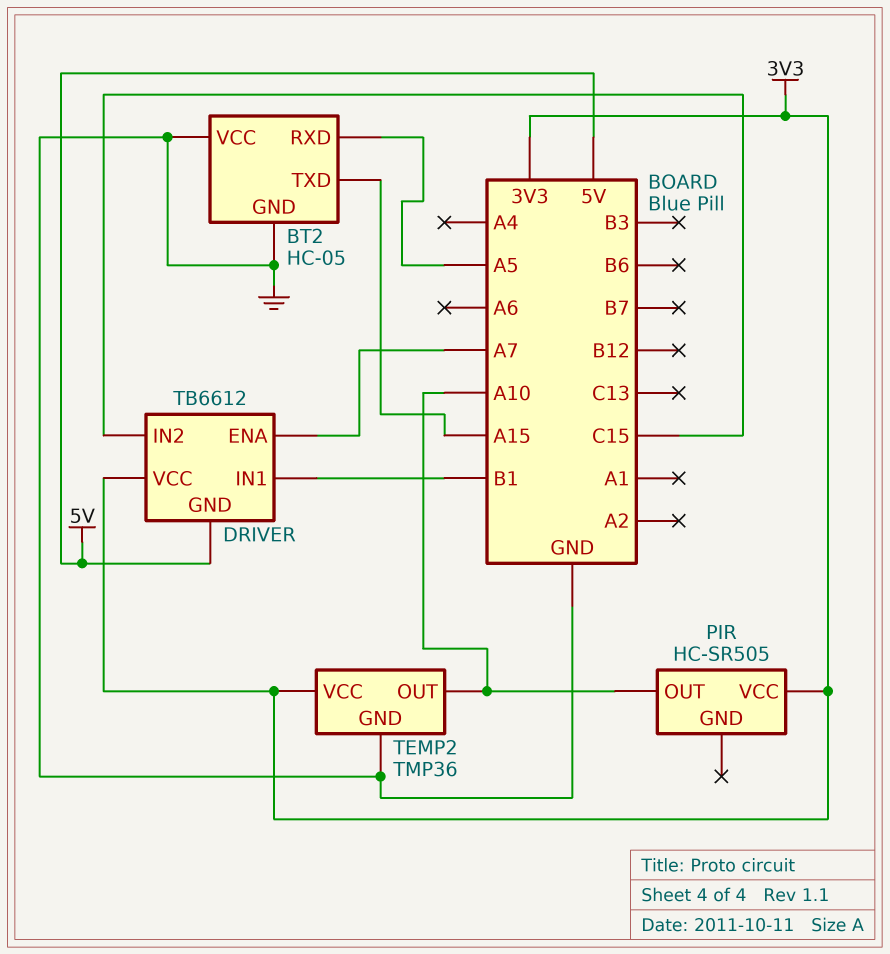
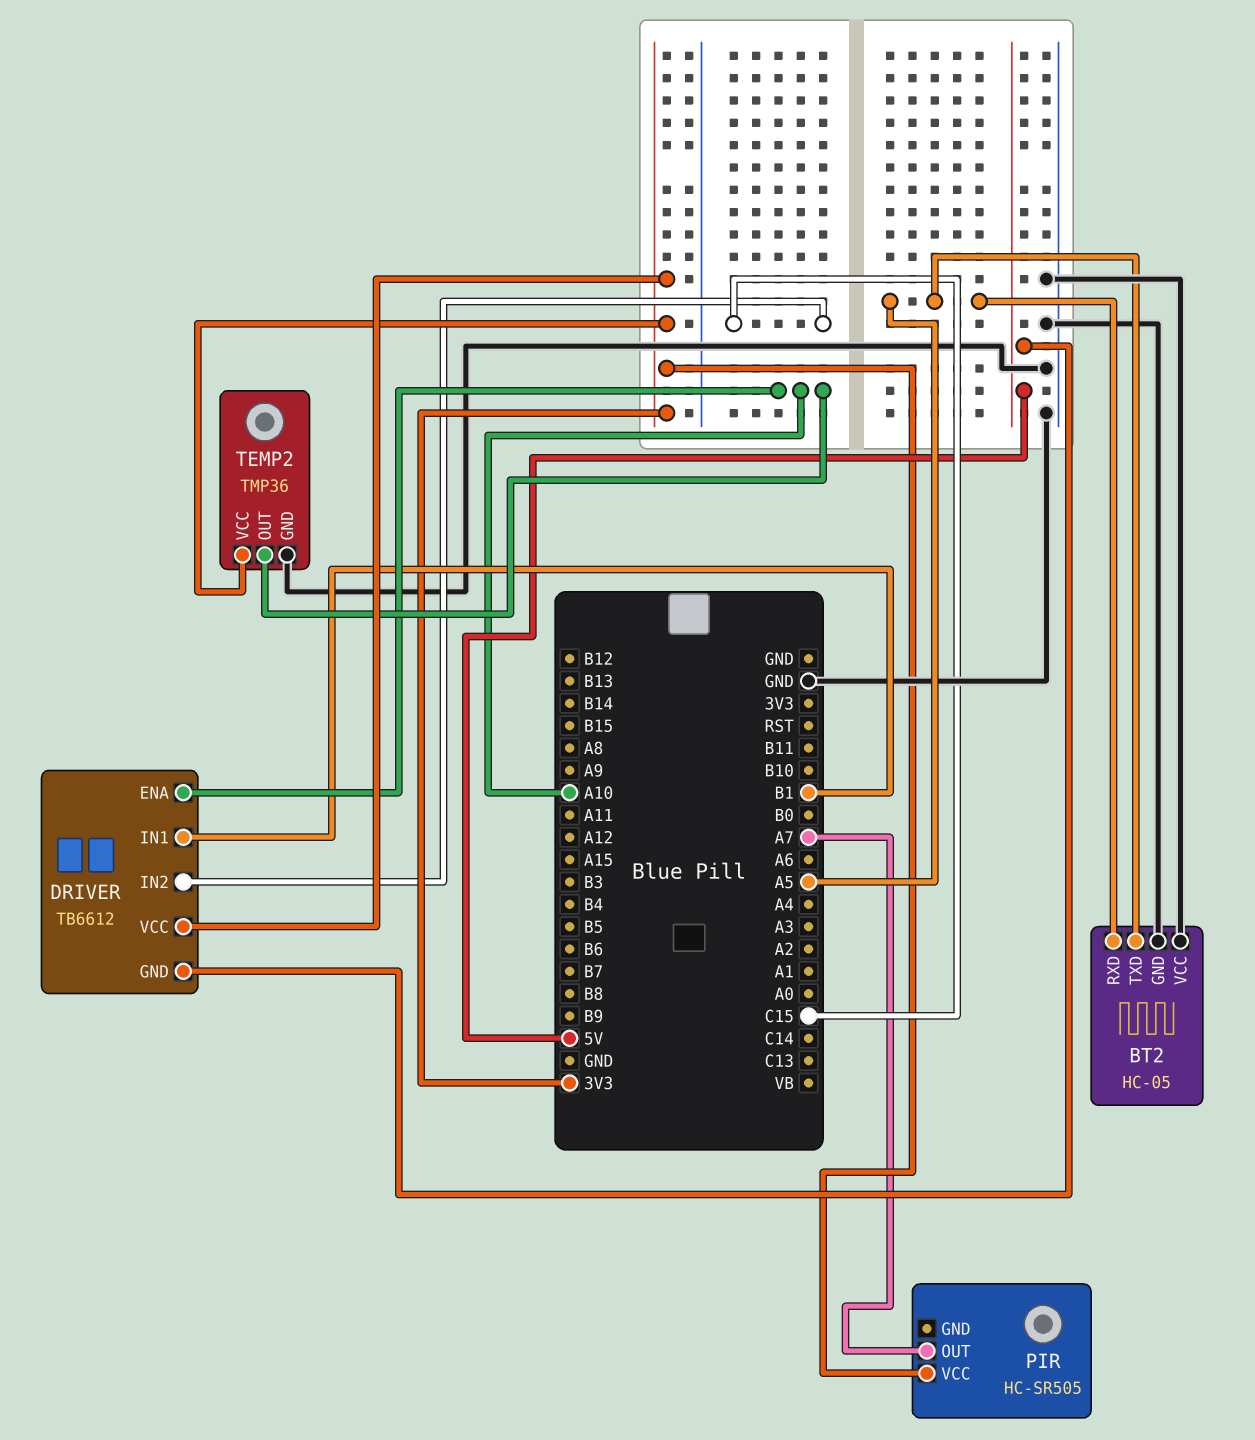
BT2 pin TXD: A15 -> A5
DRIVER pin ENA: A7 -> A10
PIR pin OUT: A10 -> A7

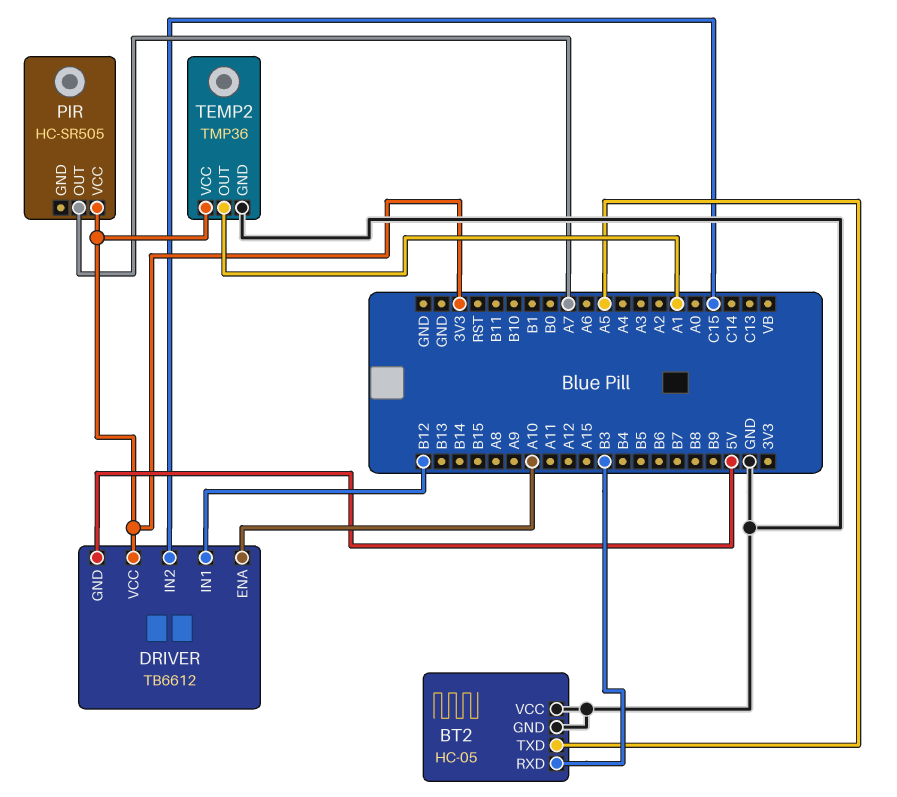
BT2 pin RXD: A5 -> B3
DRIVER pin IN1: B1 -> B12
TEMP2 pin OUT: A10 -> A1

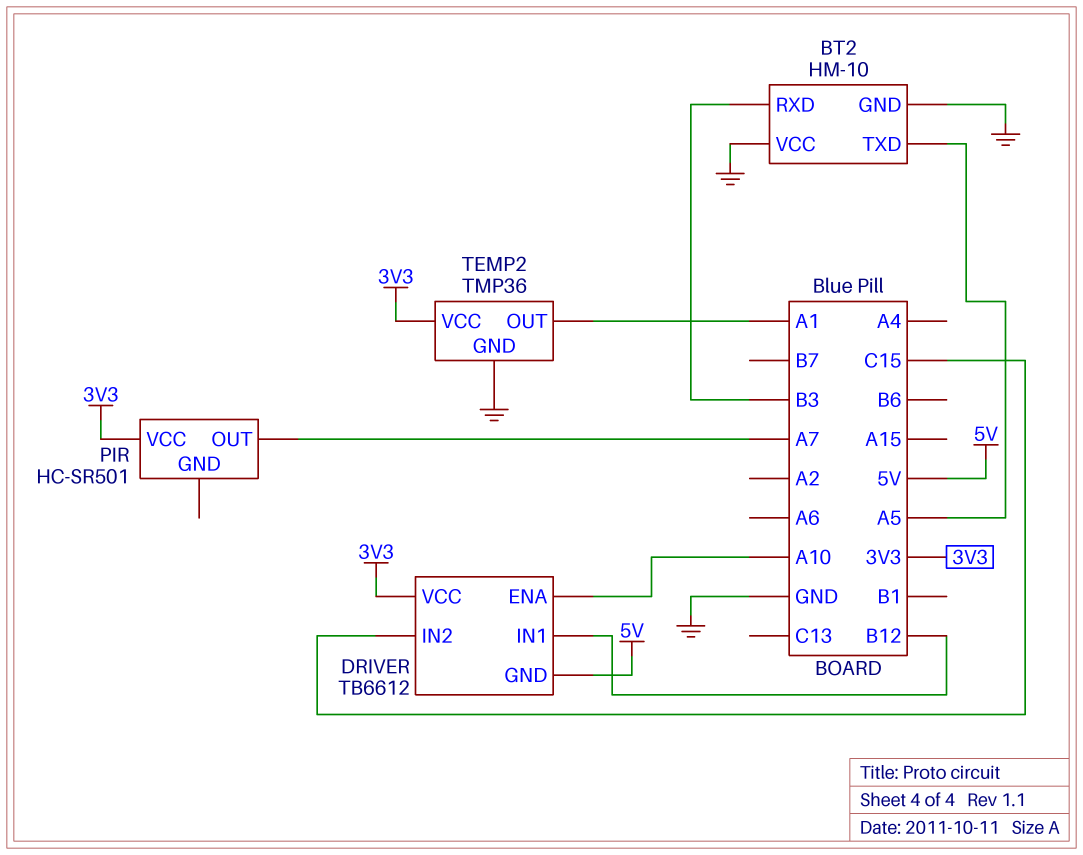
BT2: HC-05 -> HM-10
PIR: HC-SR505 -> HC-SR501

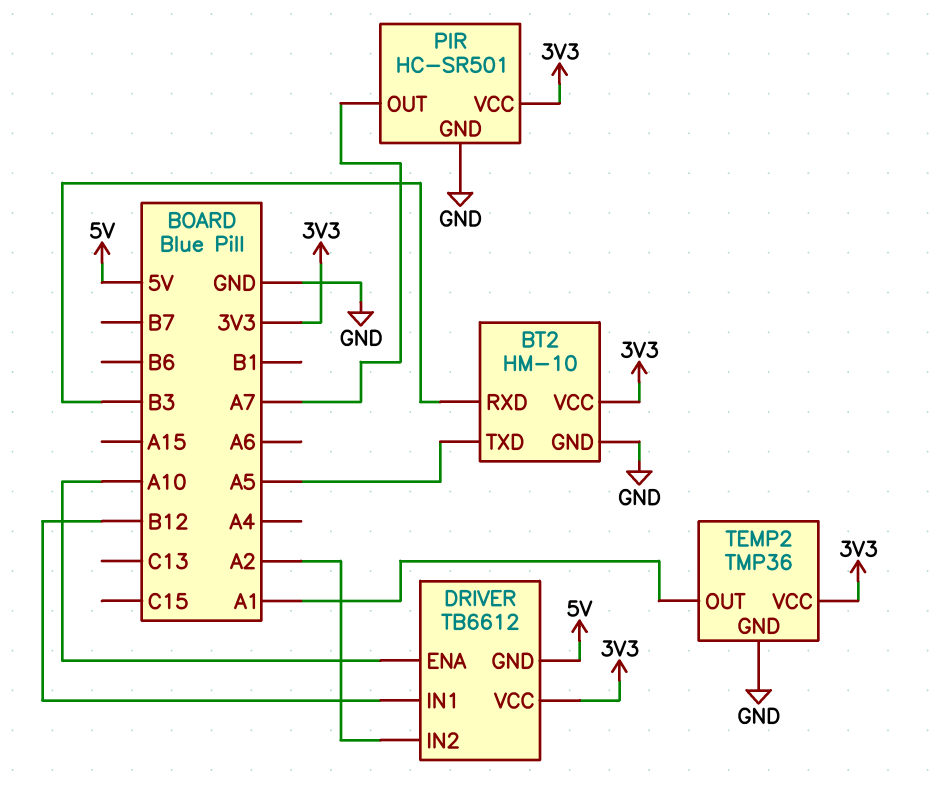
BT2 pin VCC: GND -> 3V3
DRIVER pin IN2: C15 -> A2
PIR pin GND: none -> GND

